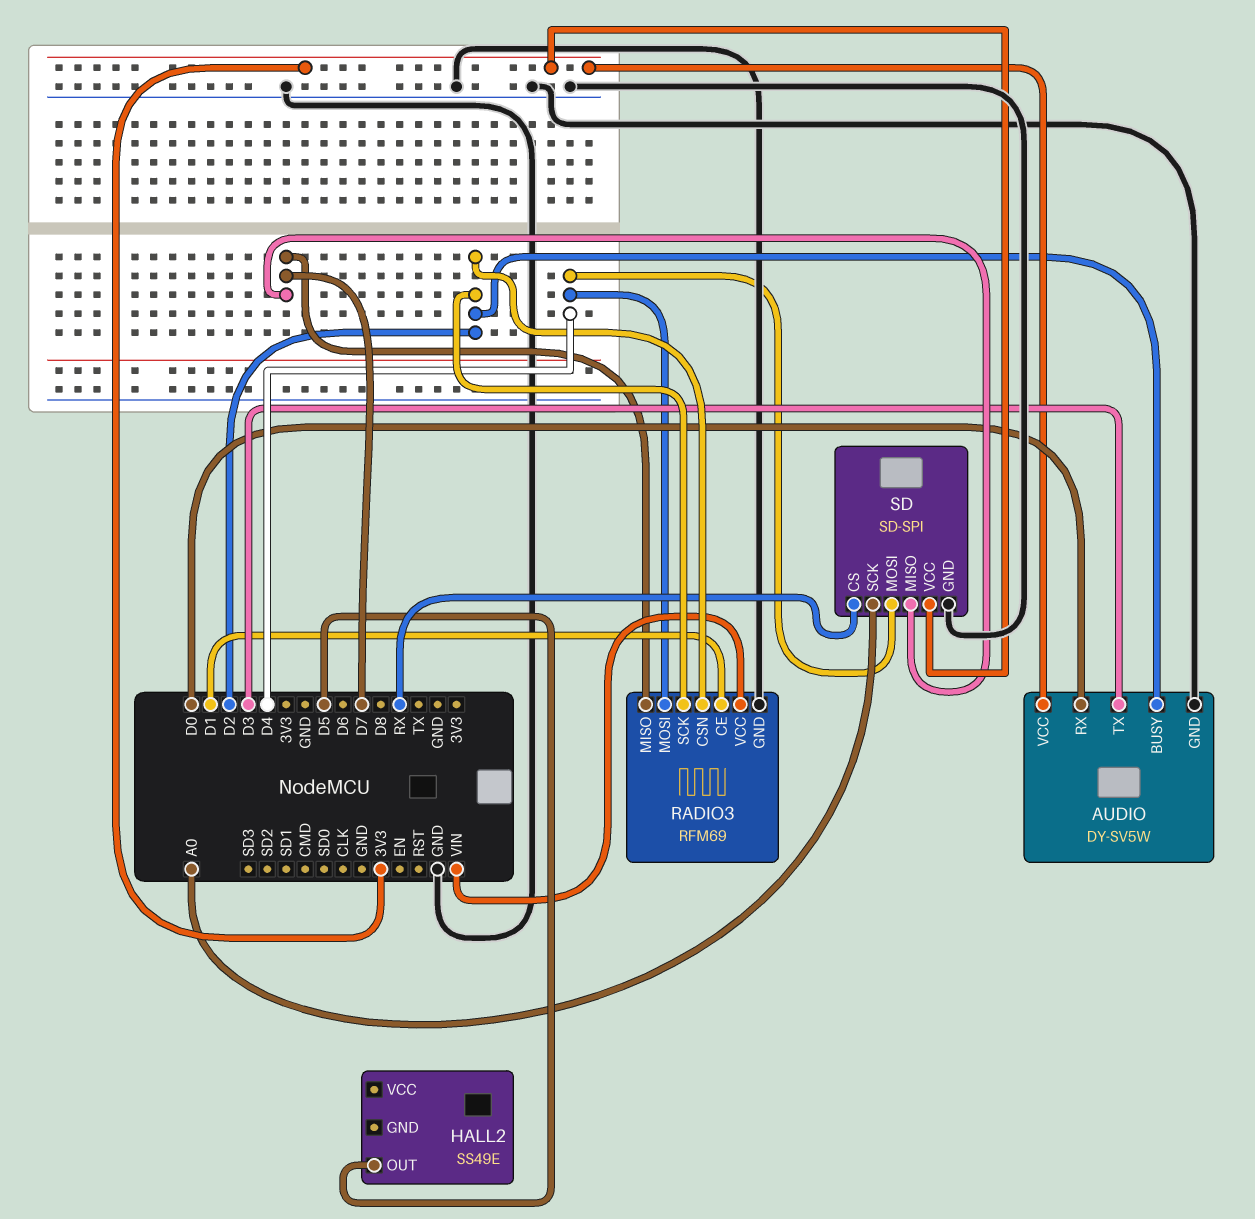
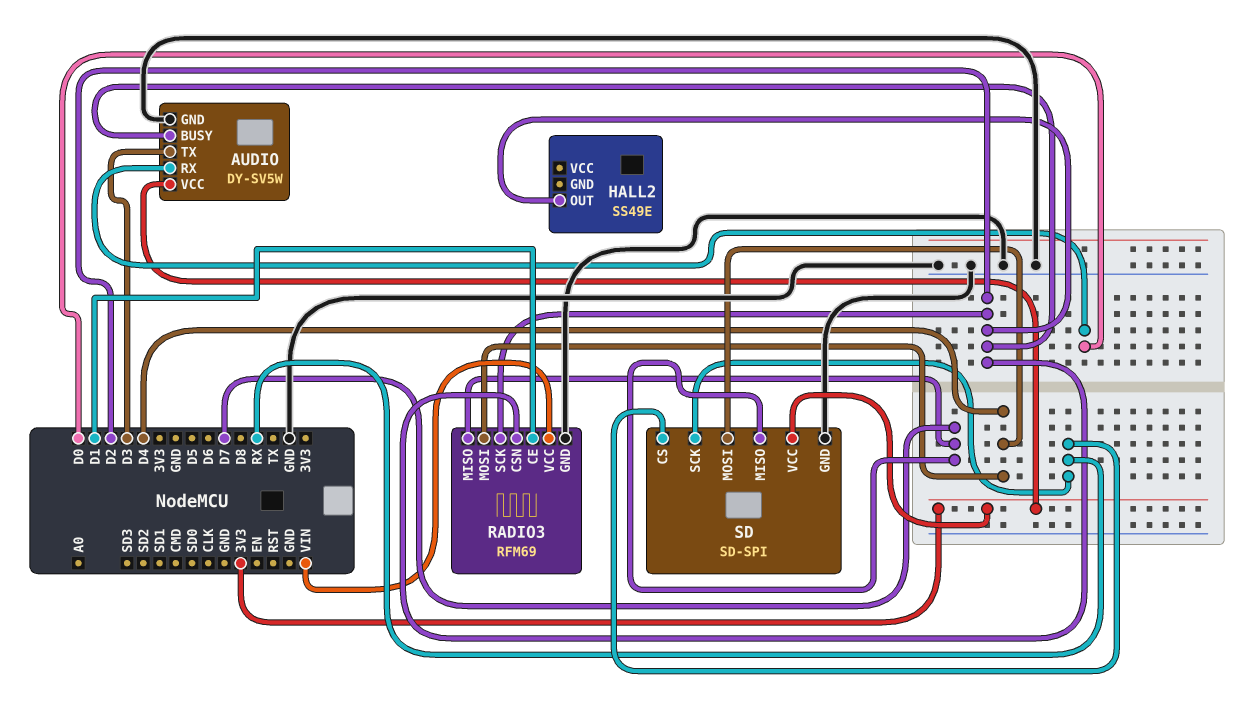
HALL2 pin OUT: D5 -> D2
SD pin SCK: A0 -> RX

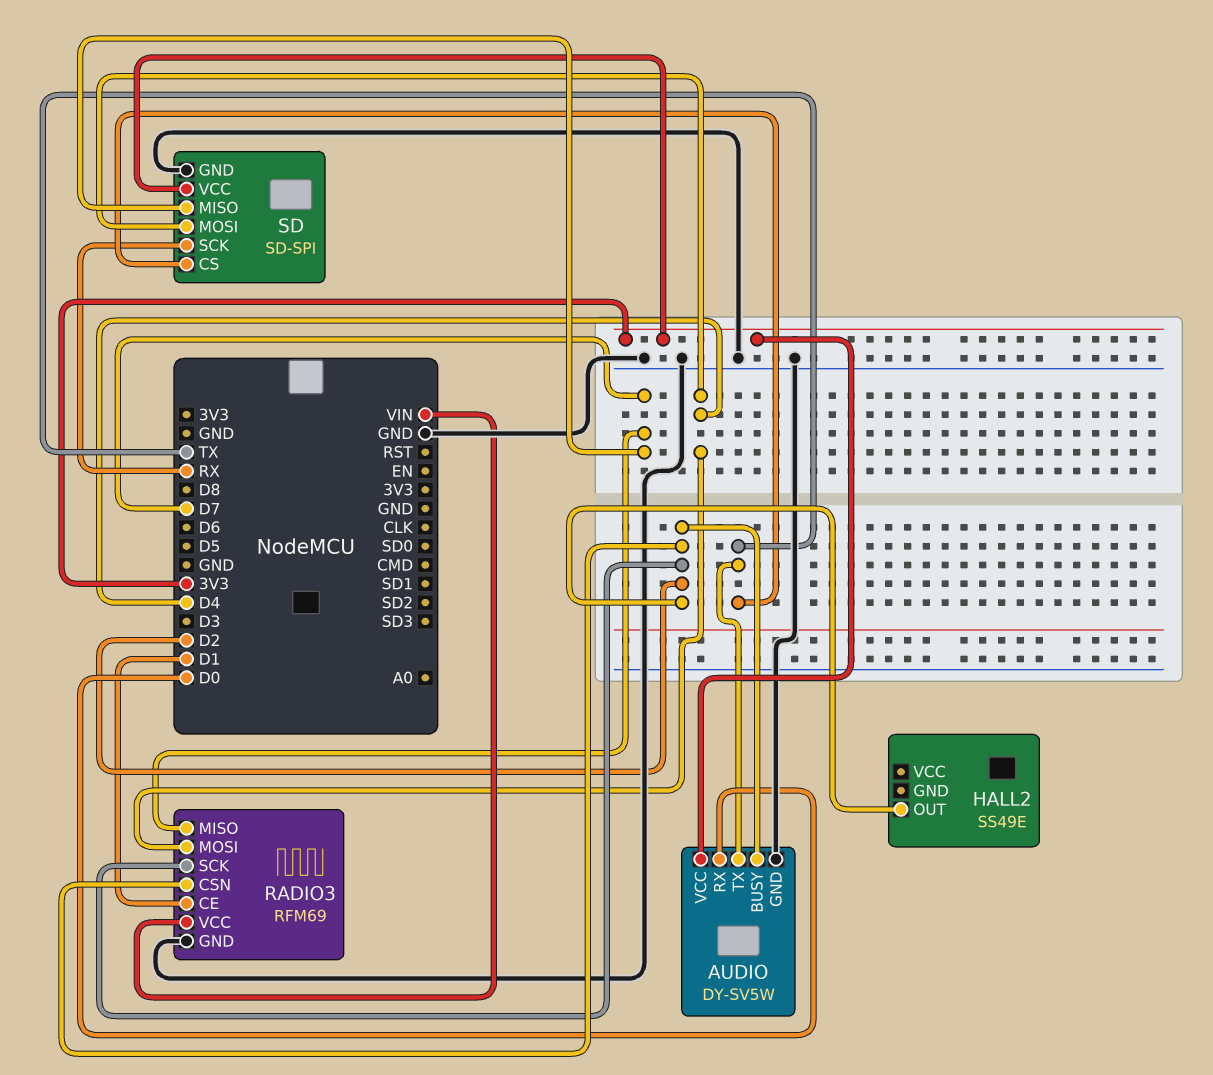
AUDIO pin TX: D3 -> TX
SD pin CS: RX -> TX

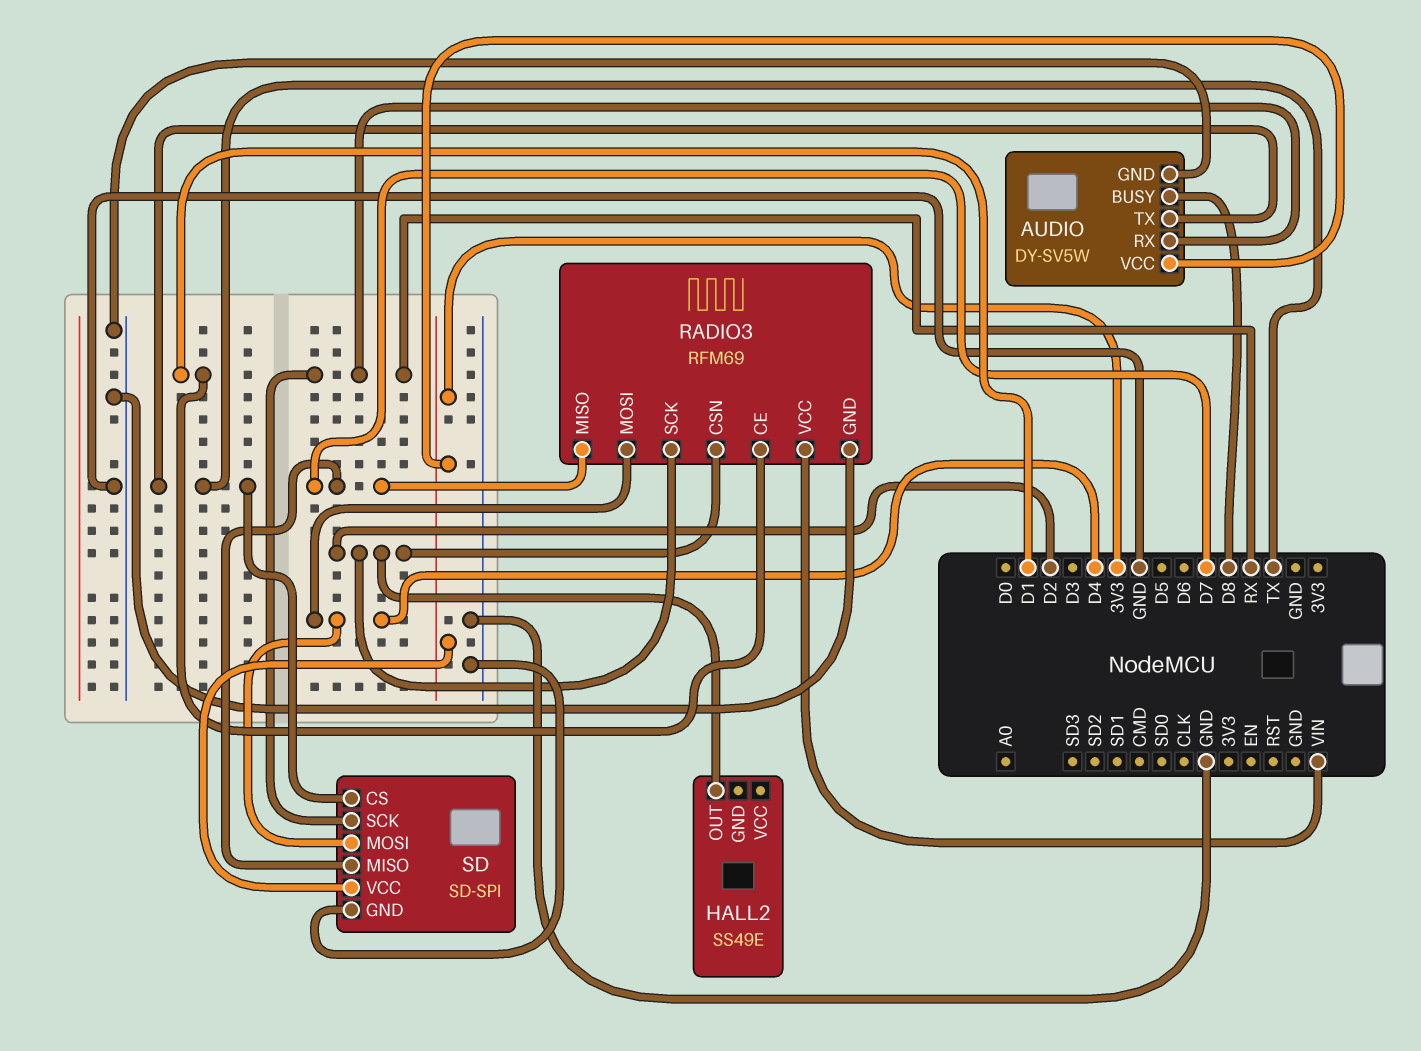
AUDIO pin BUSY: D2 -> D8
AUDIO pin RX: D0 -> RX

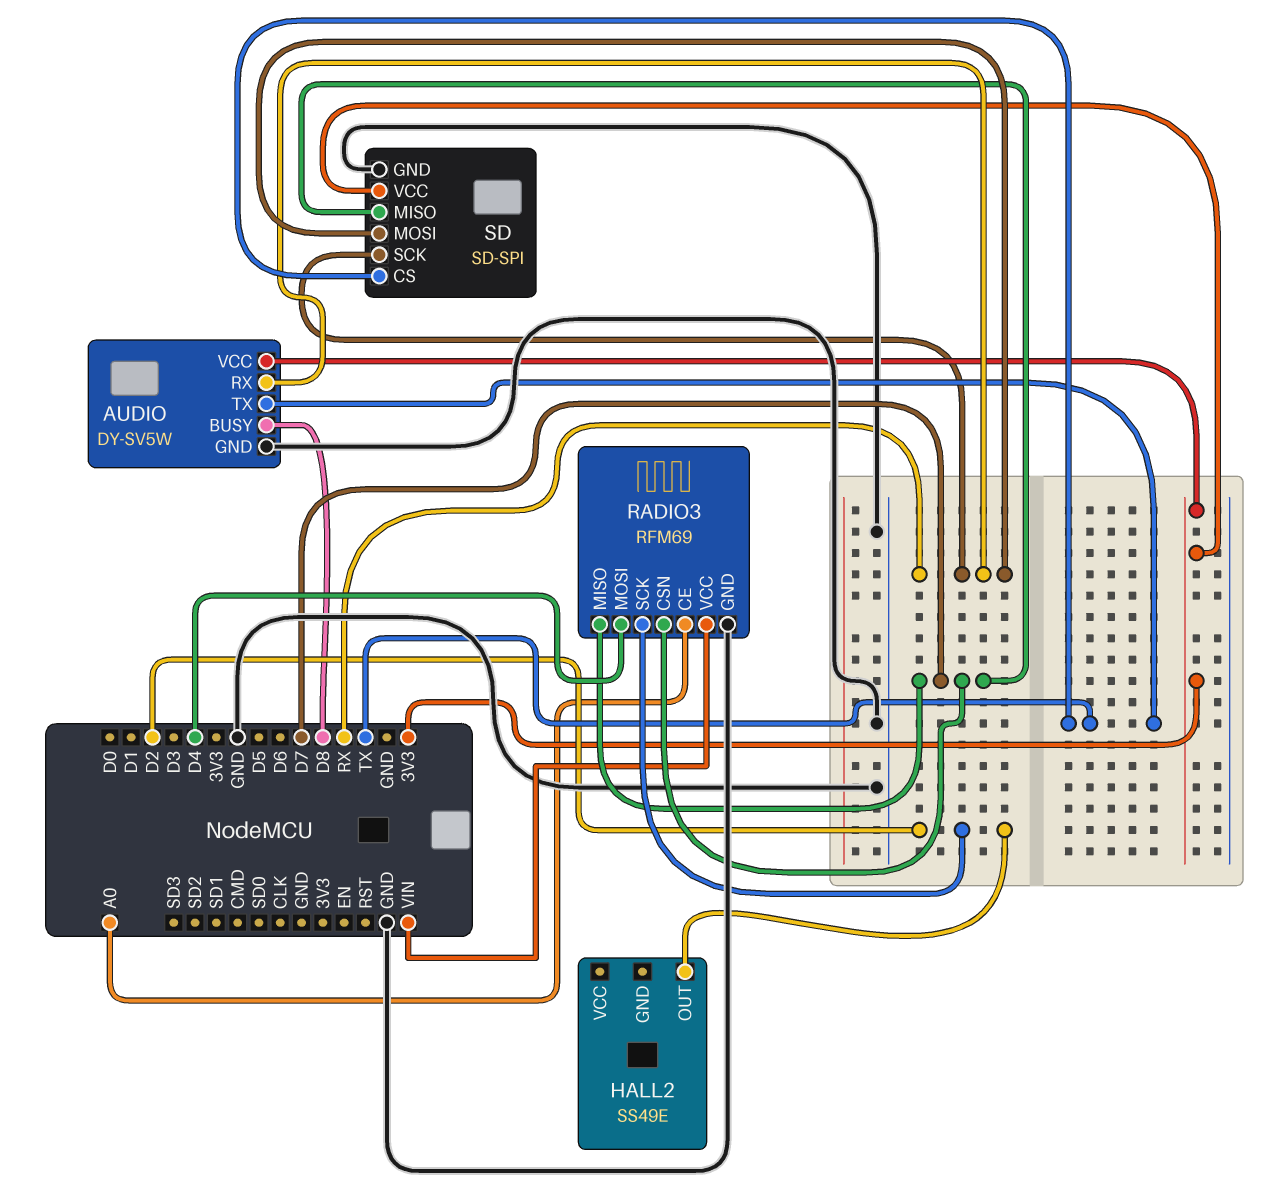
RADIO3 pin CE: D1 -> A0
RADIO3 pin CSN: D2 -> D7
SD pin MOSI: D4 -> RX

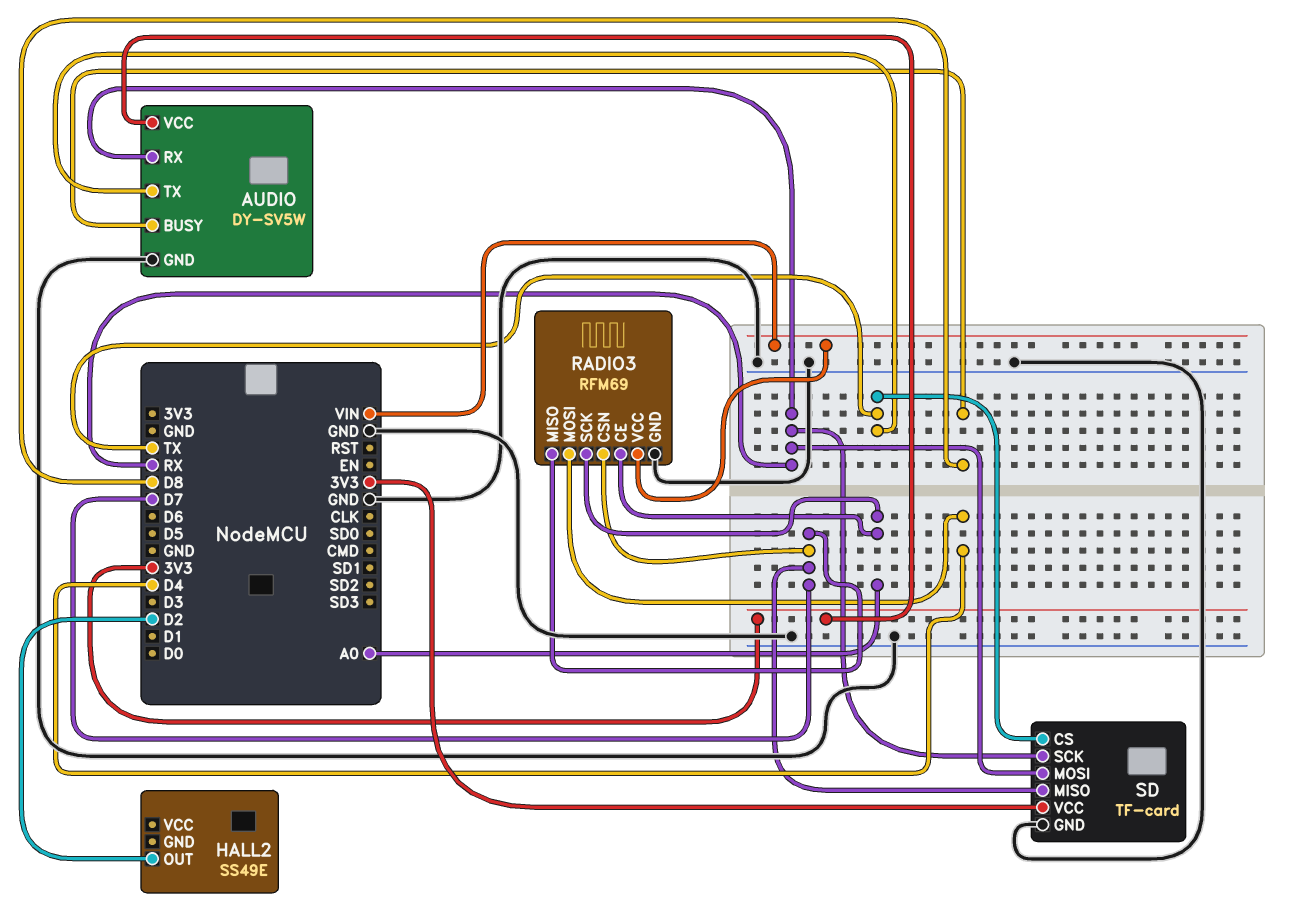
RADIO3 pin SCK: D2 -> A0
SD: SD-SPI -> TF-card

